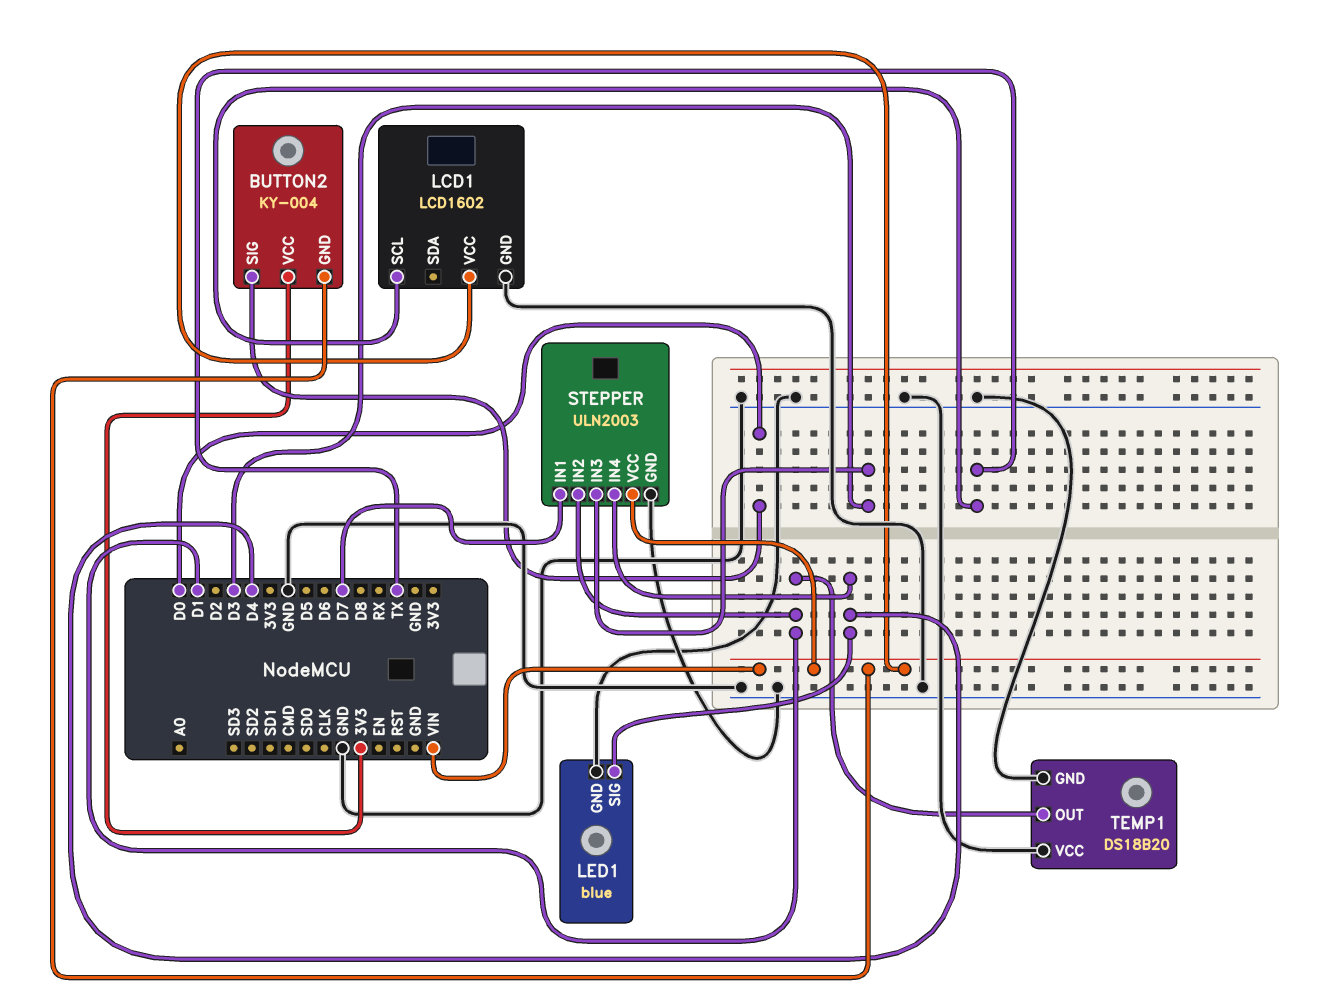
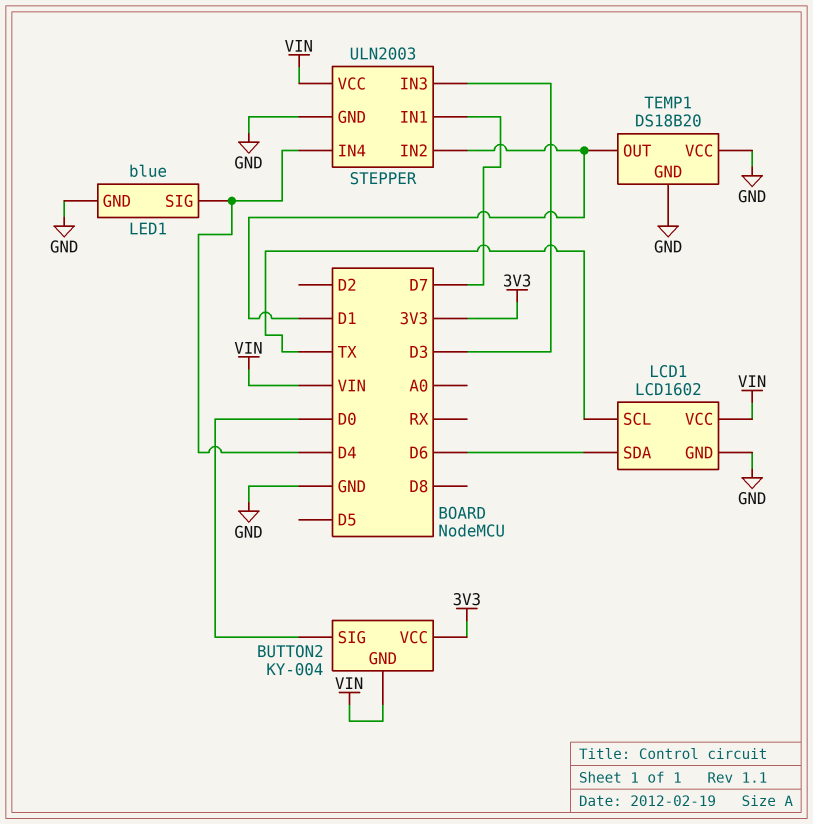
LCD1 pin SDA: none -> D6

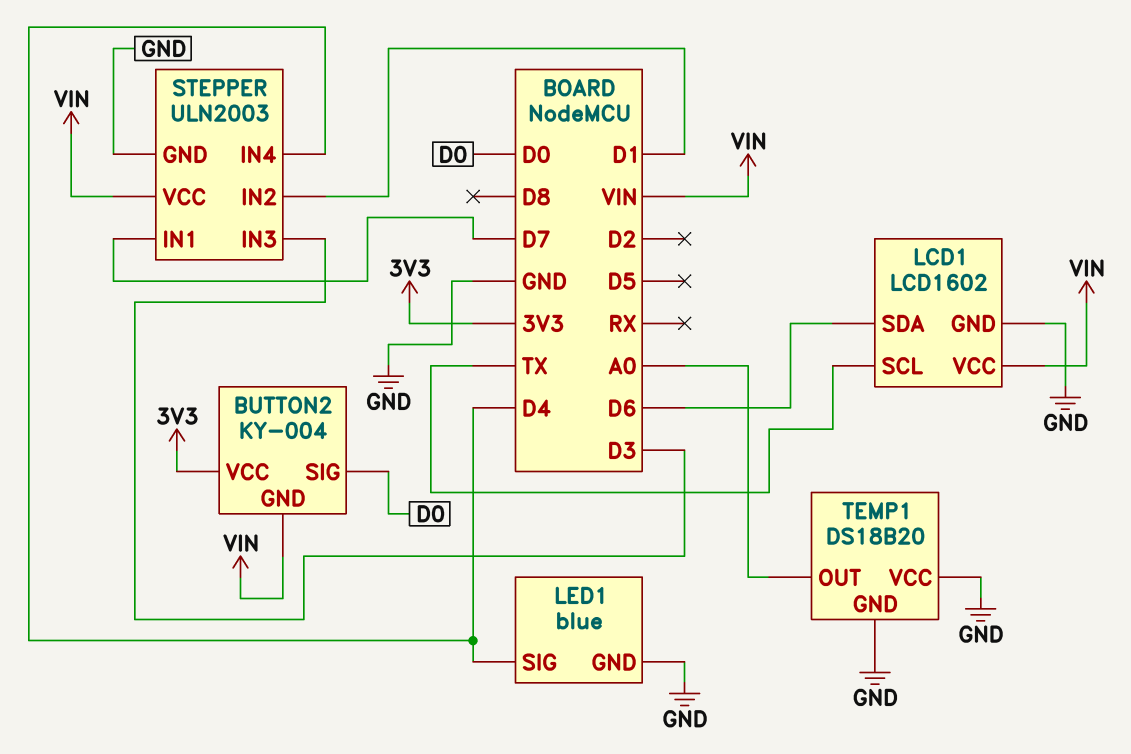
TEMP1 pin OUT: D1 -> A0

